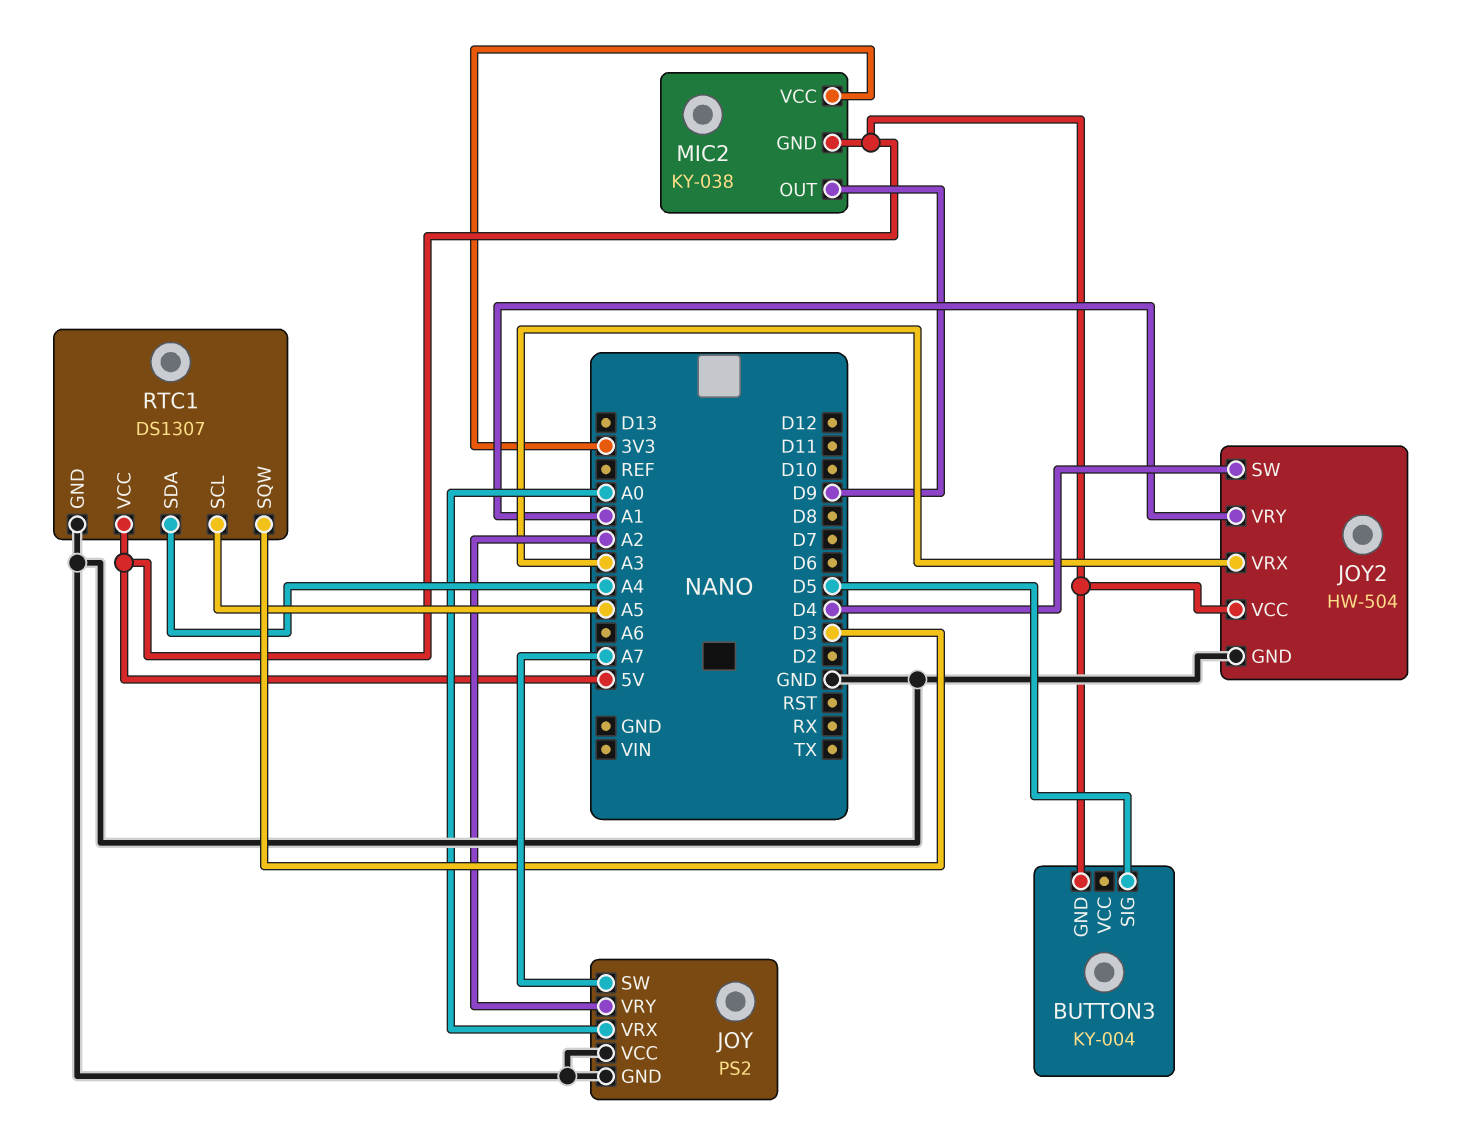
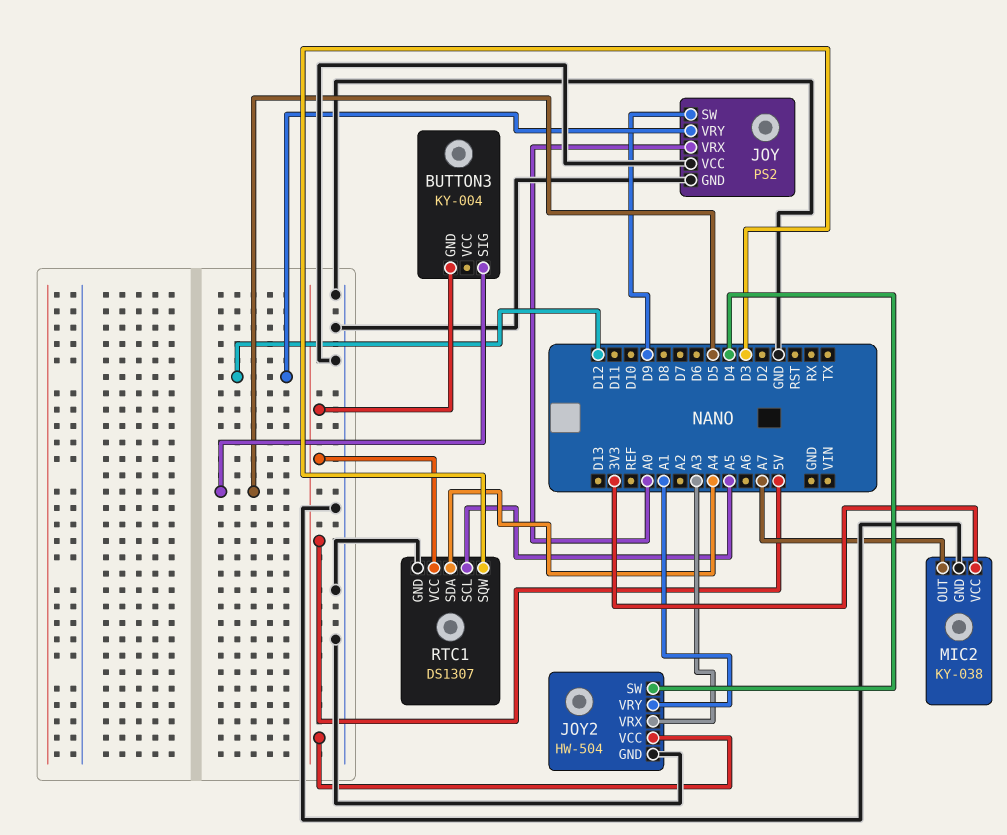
JOY pin SW: A7 -> D9
JOY pin VRY: A2 -> D12
MIC2 pin GND: 5V -> GND
MIC2 pin OUT: D9 -> A7

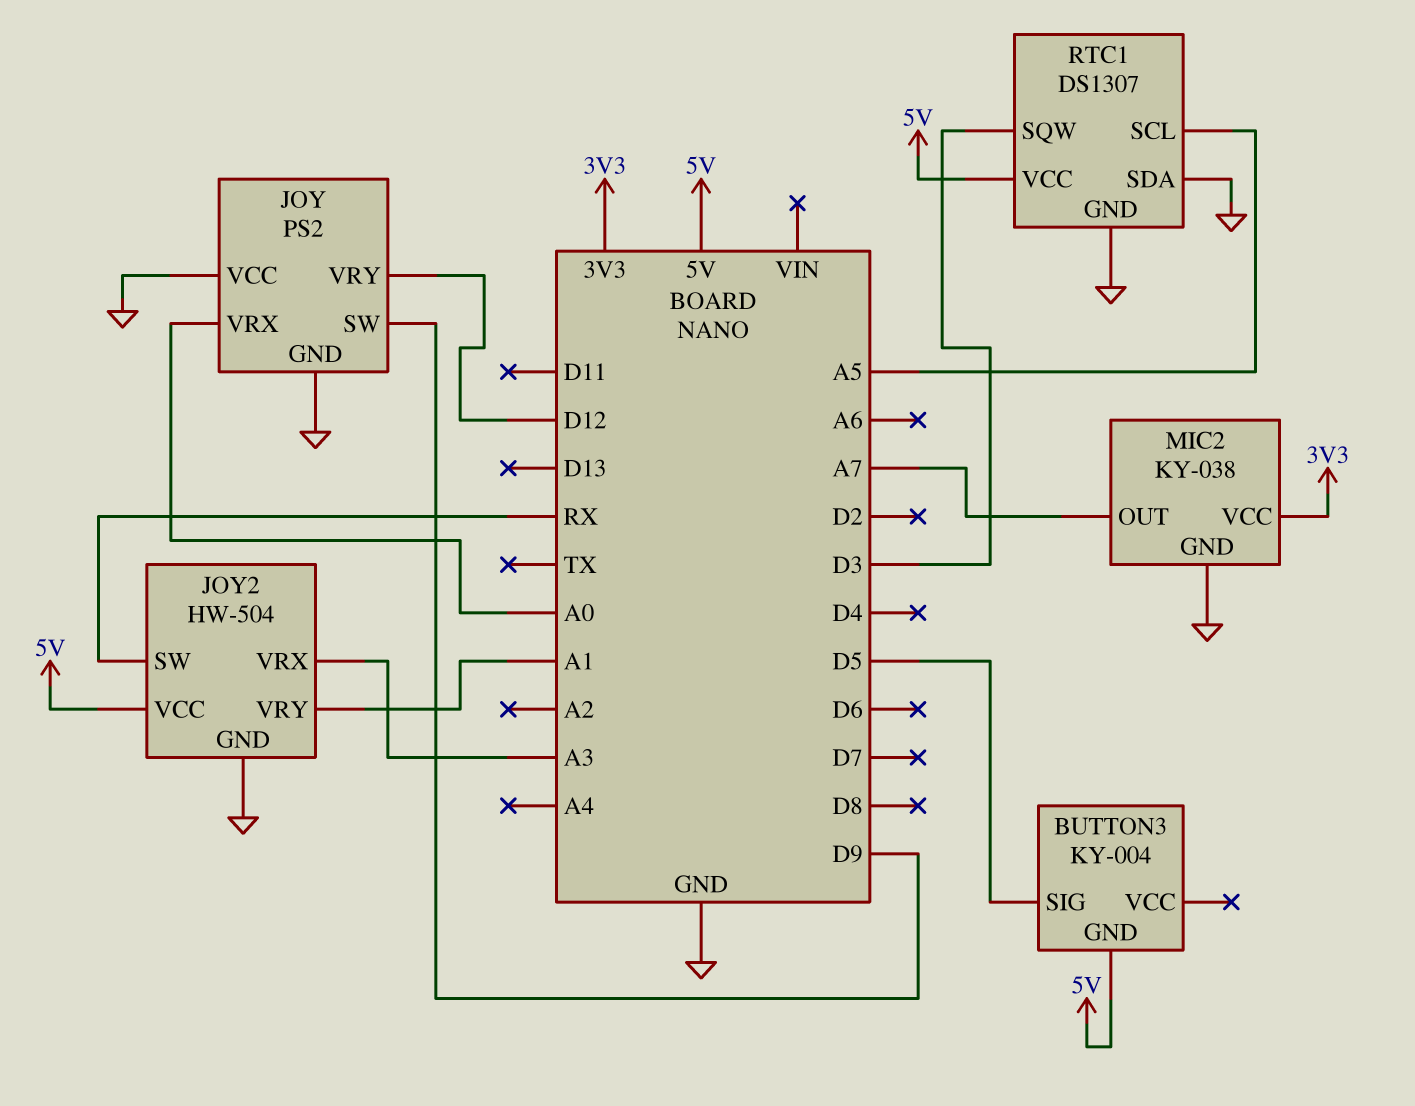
JOY2 pin SW: D4 -> RX
RTC1 pin SDA: A4 -> GND

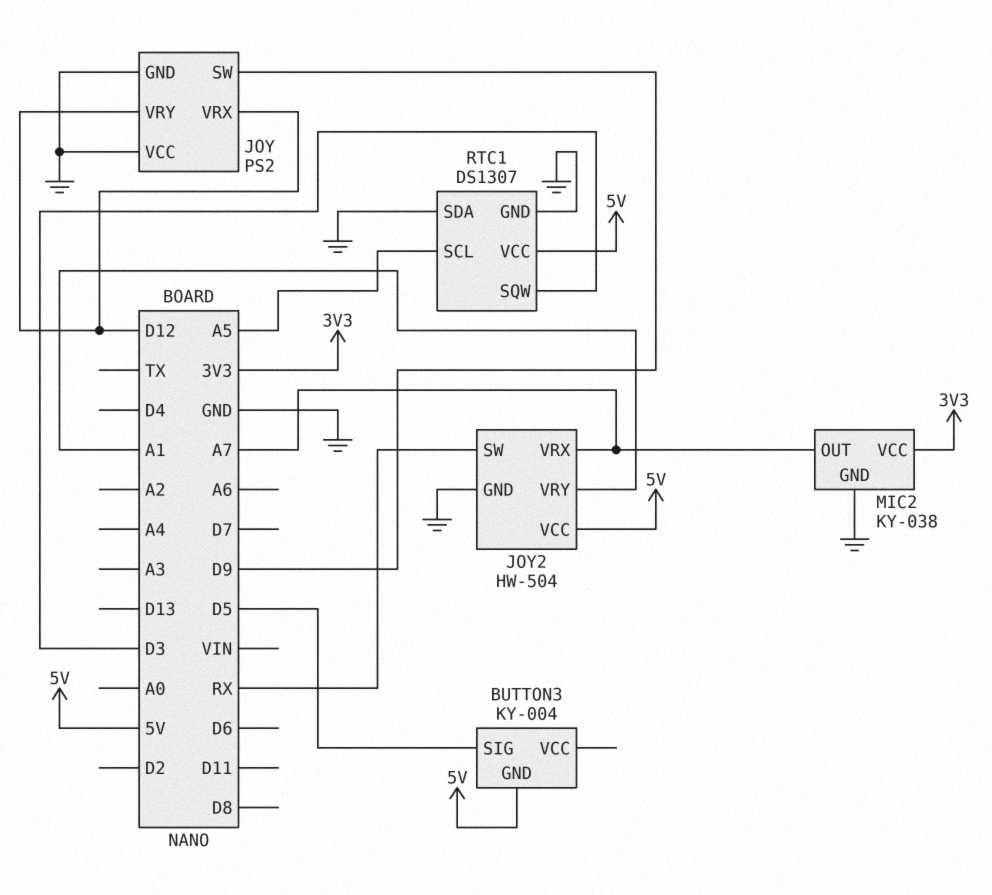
JOY pin VRX: A0 -> D12
JOY2 pin VRX: A3 -> A7

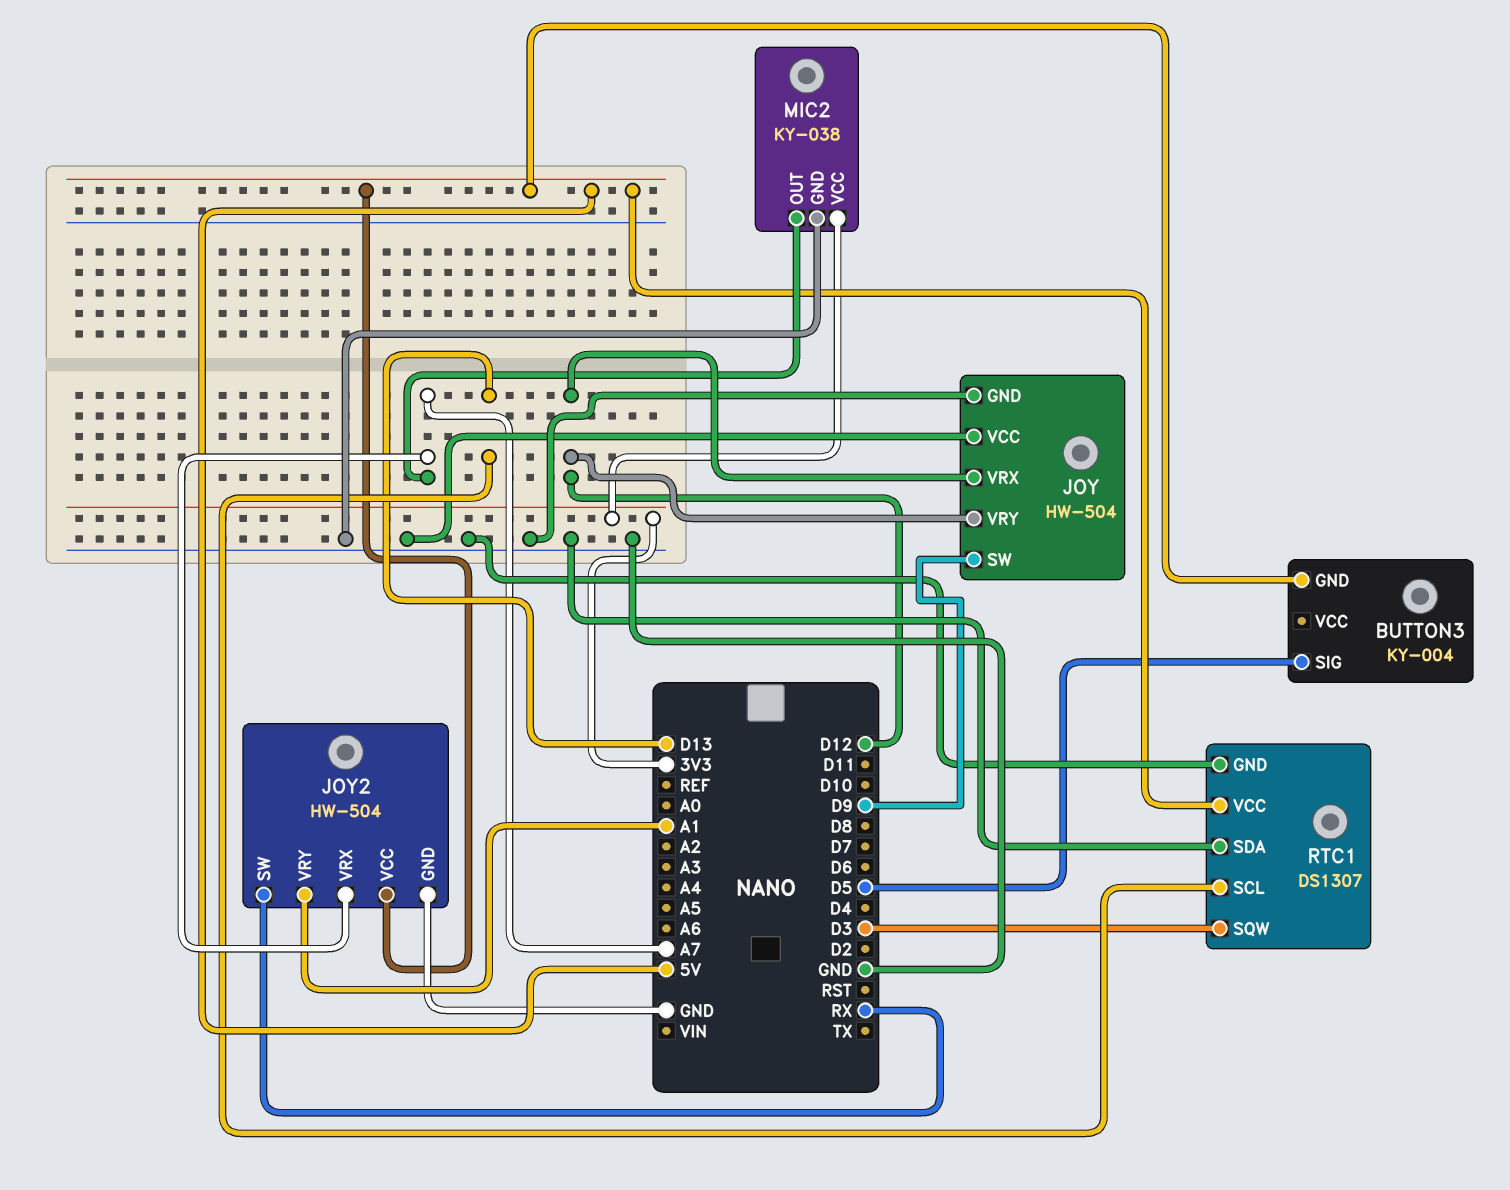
JOY: PS2 -> HW-504
RTC1 pin SCL: A5 -> D13

